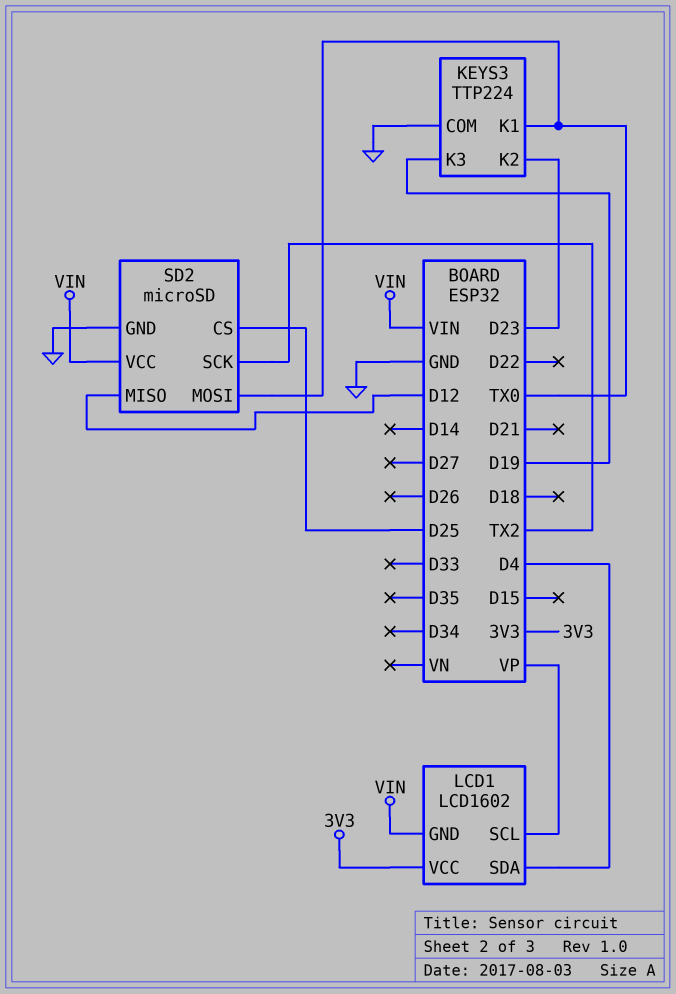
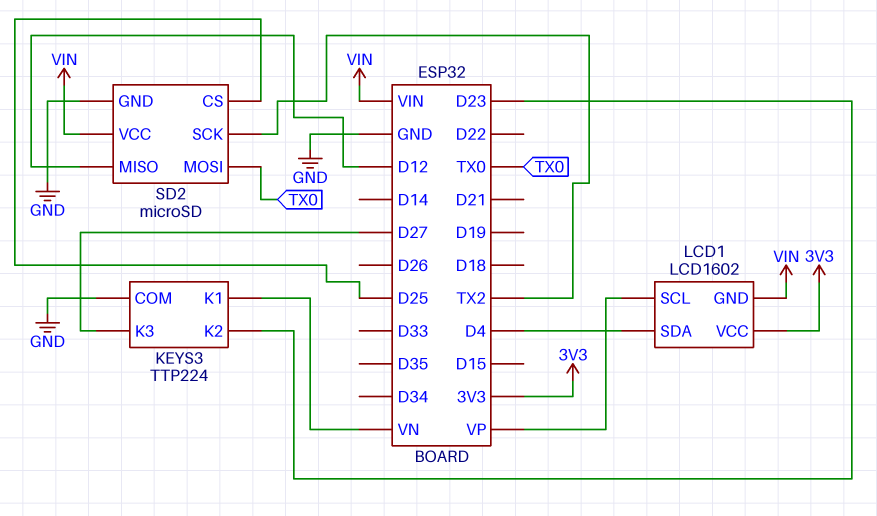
KEYS3 pin K1: TX0 -> VN
KEYS3 pin K3: D19 -> D27

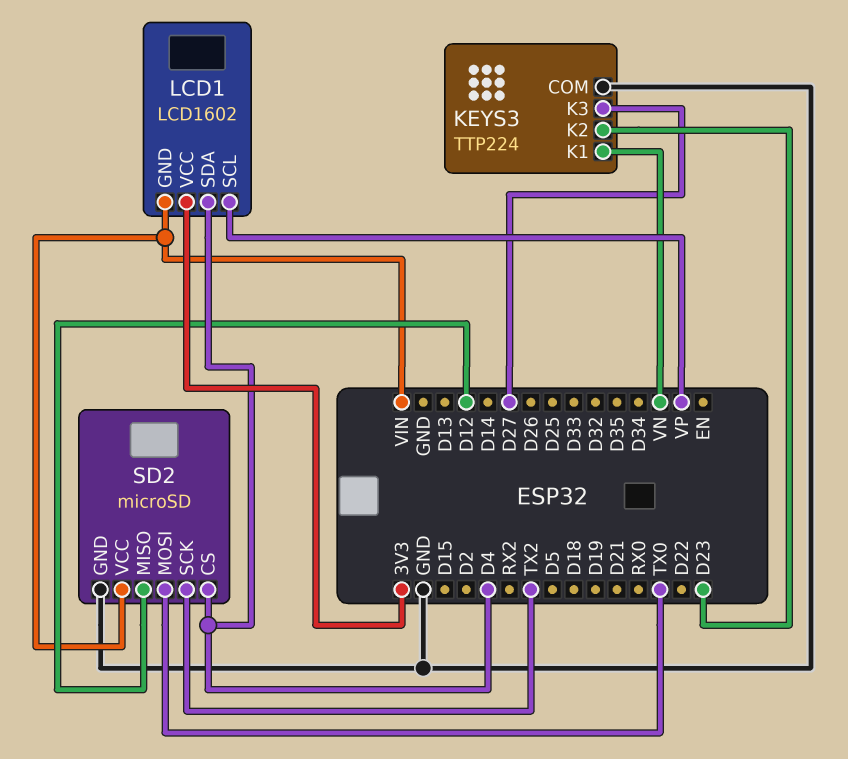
SD2 pin CS: D25 -> D4

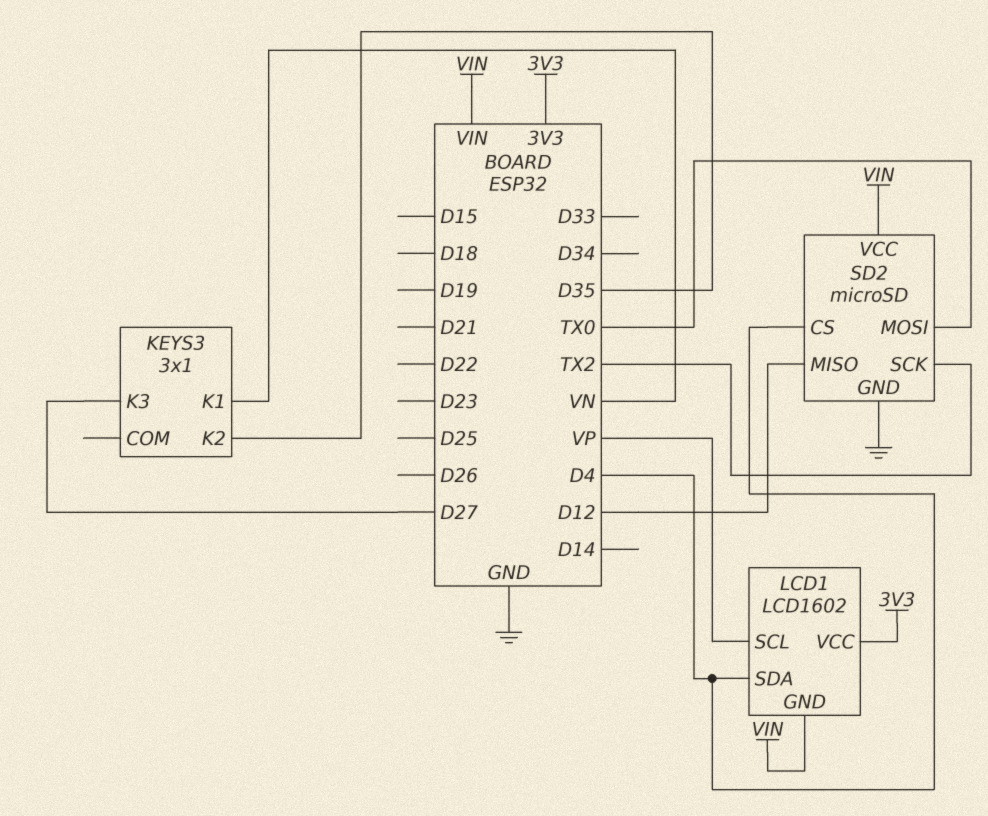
KEYS3: TTP224 -> 3x1
KEYS3 pin COM: GND -> none
KEYS3 pin K2: D23 -> D35

